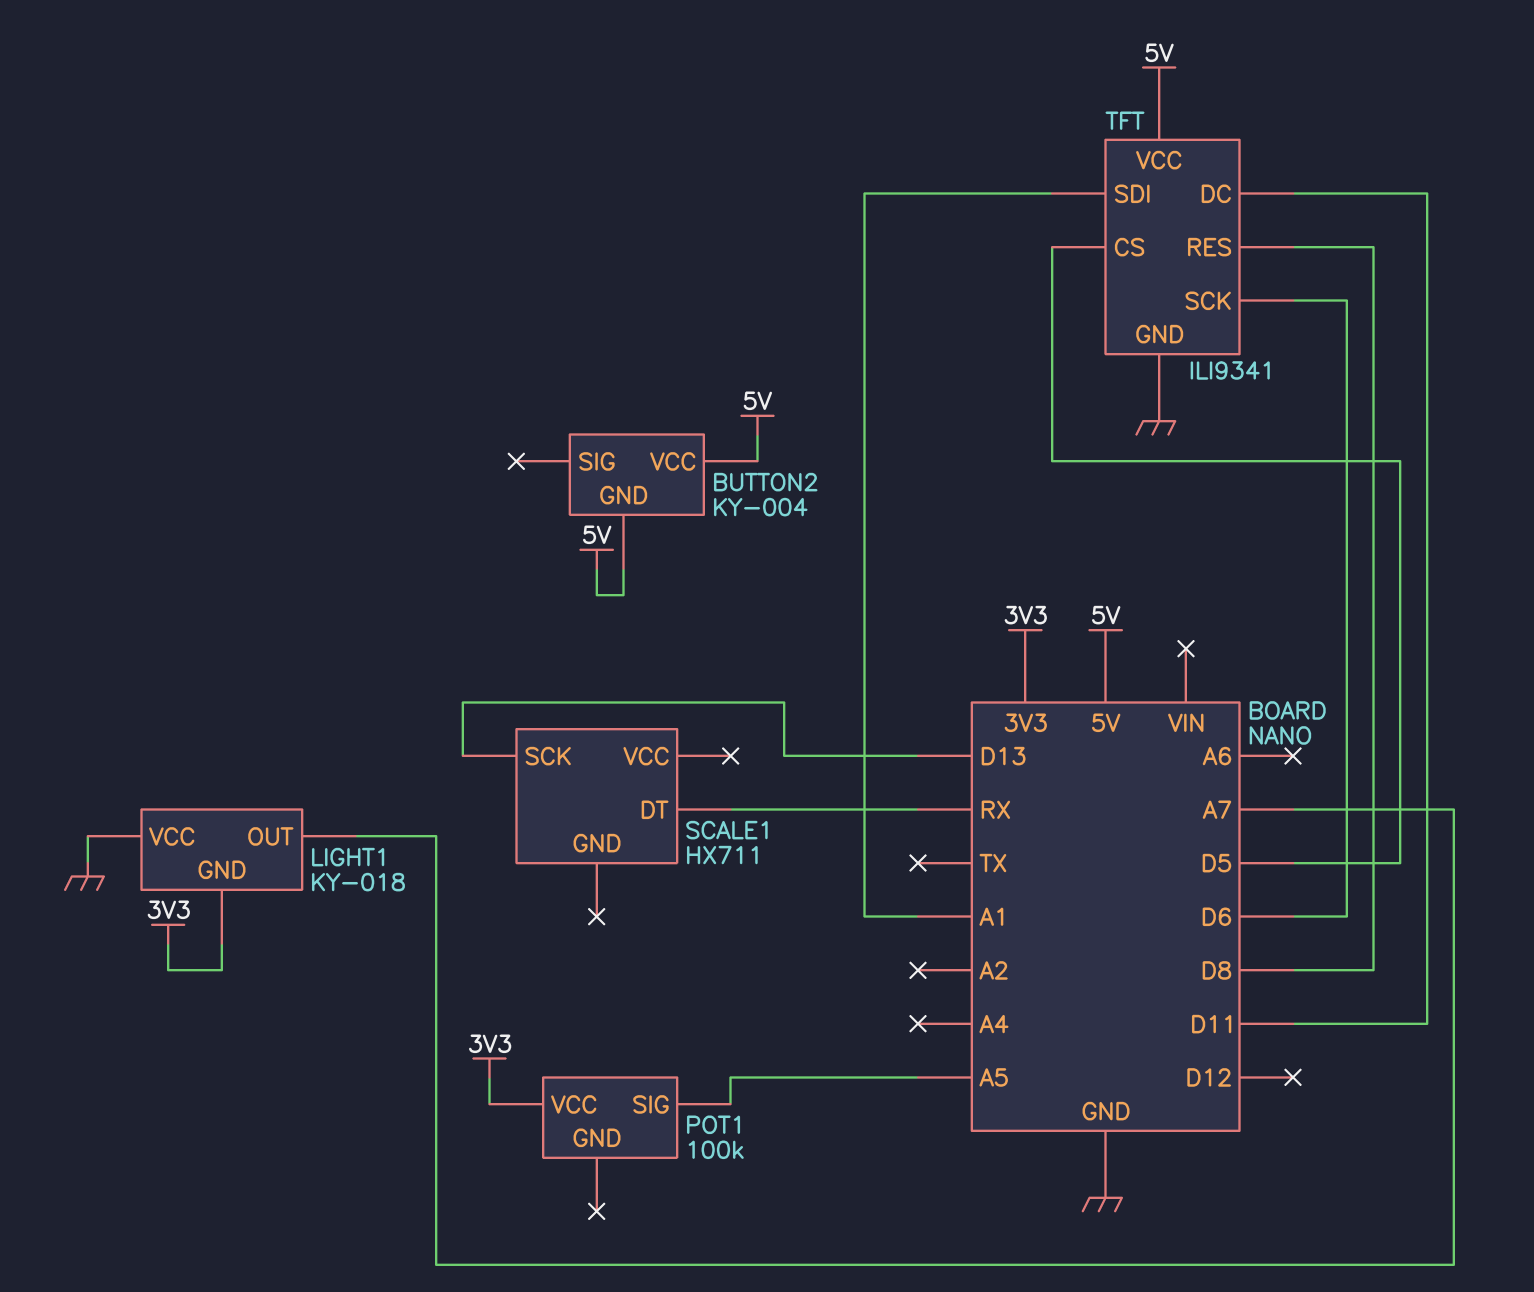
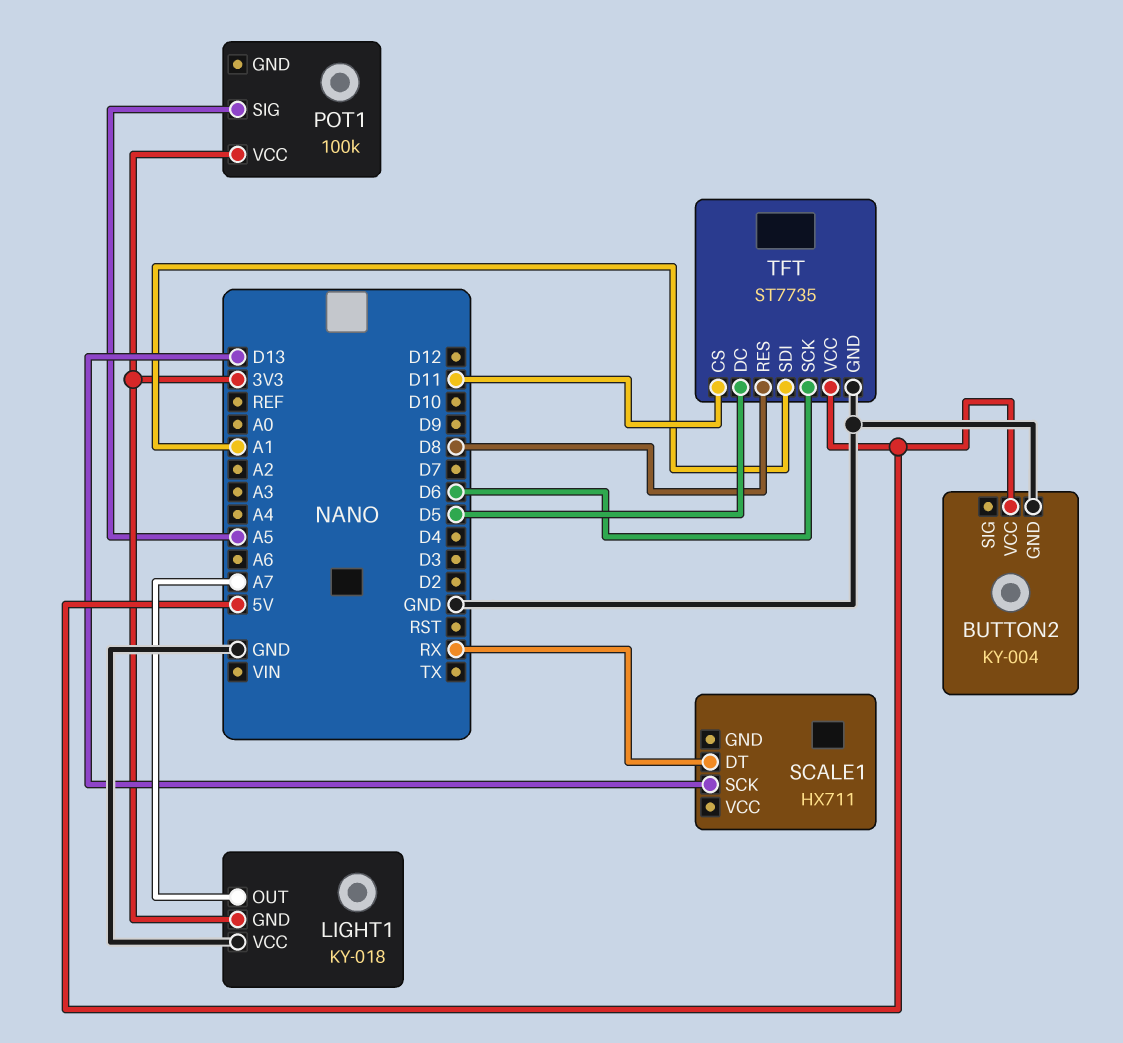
BUTTON2 pin GND: 5V -> GND
TFT: ILI9341 -> ST7735
TFT pin CS: D5 -> D11
TFT pin DC: D11 -> D5

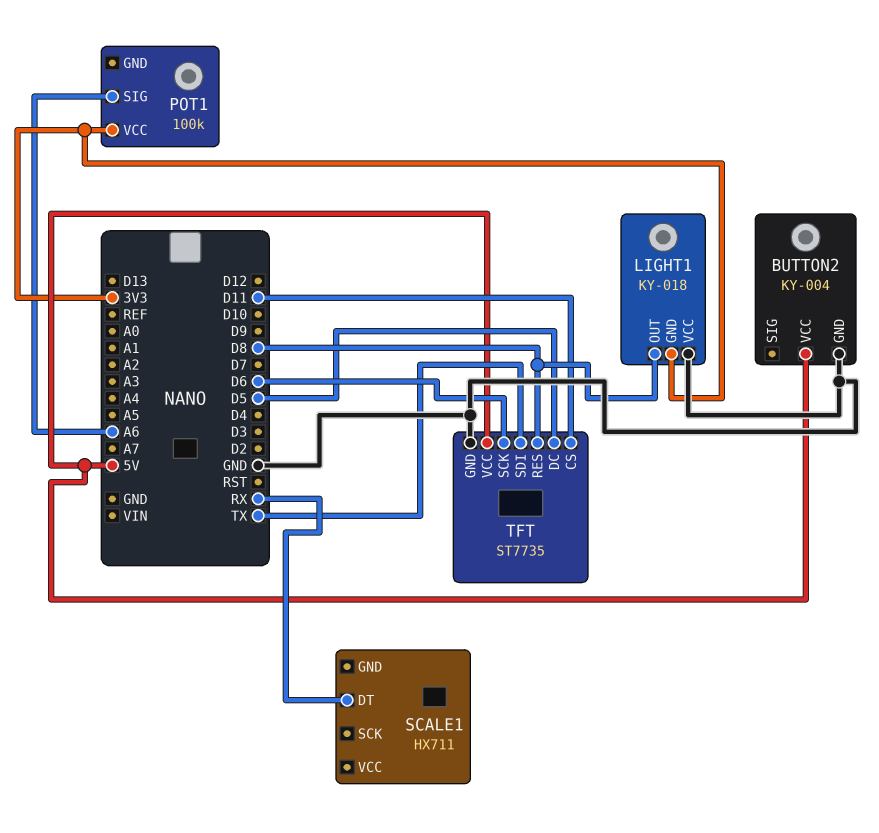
LIGHT1 pin OUT: A7 -> D8
POT1 pin SIG: A5 -> A6
SCALE1 pin SCK: D13 -> none
TFT pin SDI: A1 -> TX

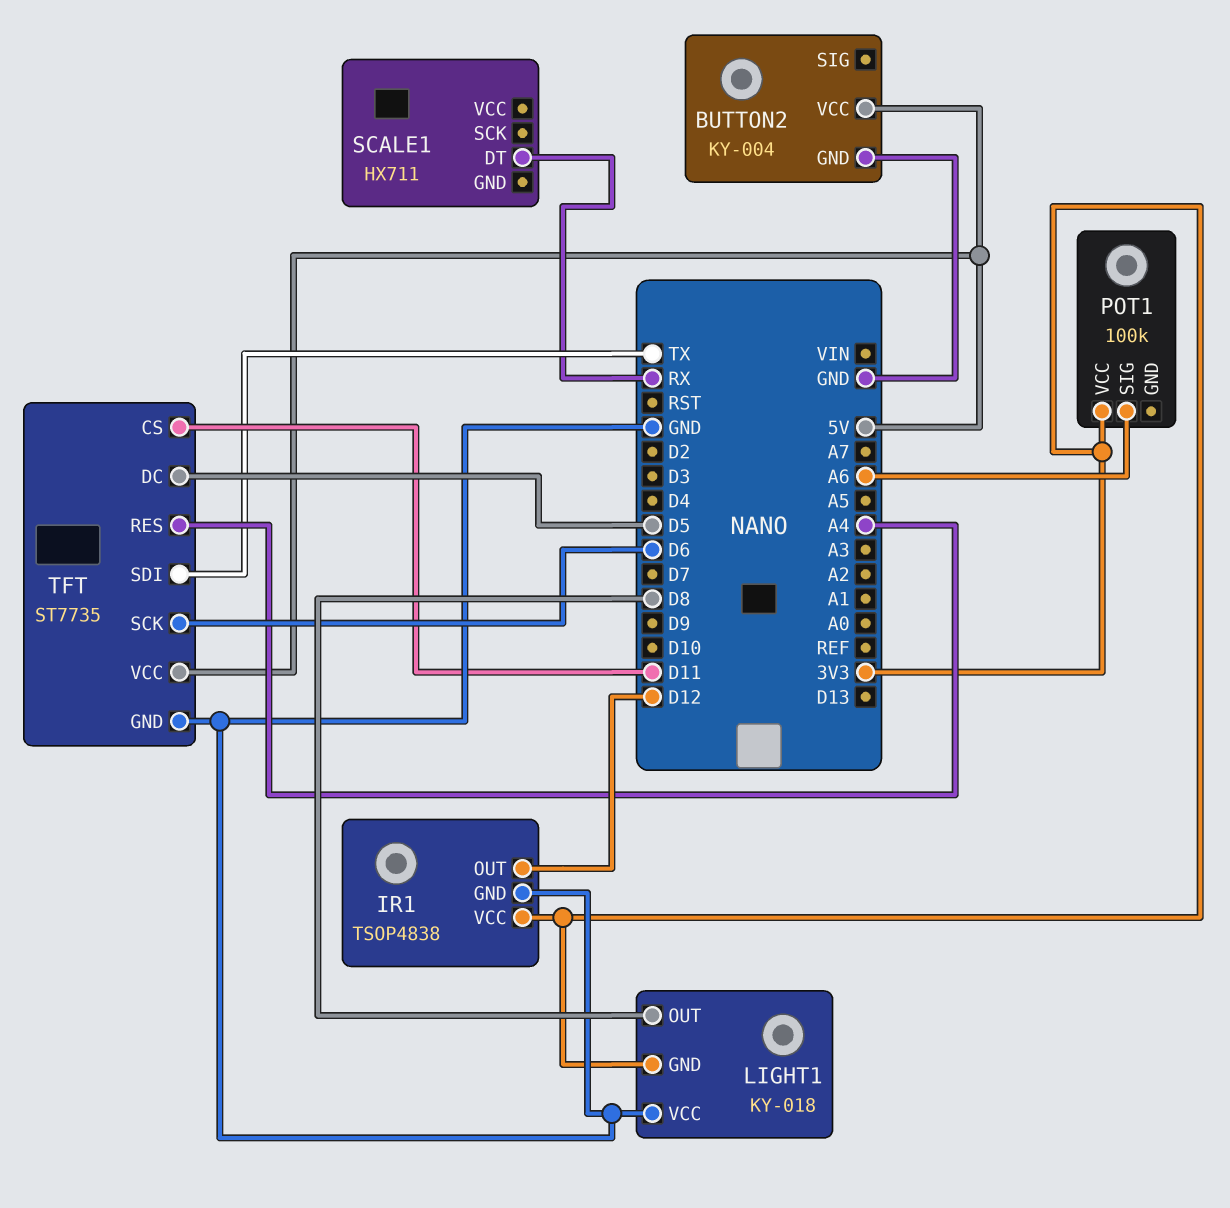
IR1: none -> TSOP4838
IR1 pin GND: none -> GND
IR1 pin OUT: none -> D12
IR1 pin VCC: none -> 3V3
TFT pin RES: D8 -> A4

